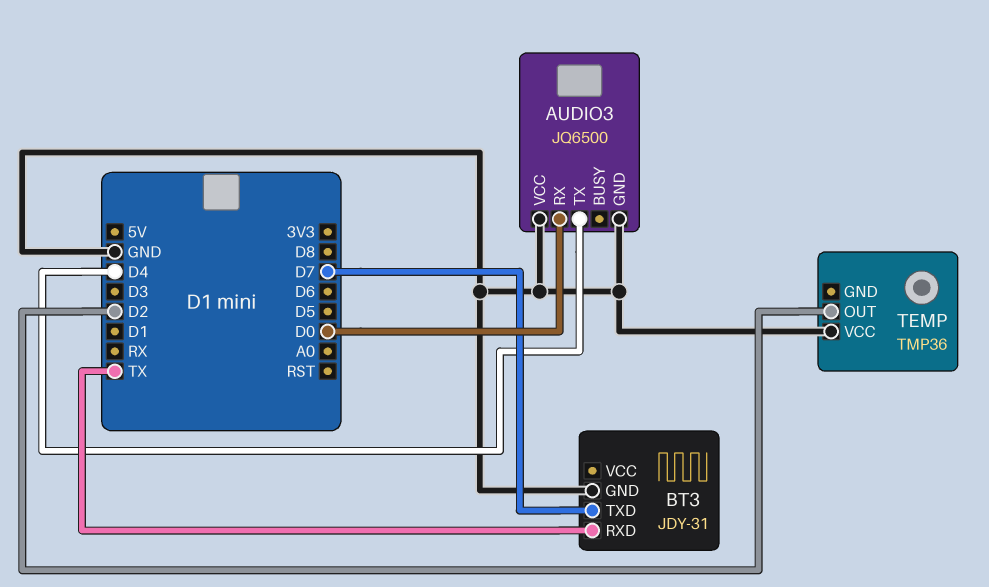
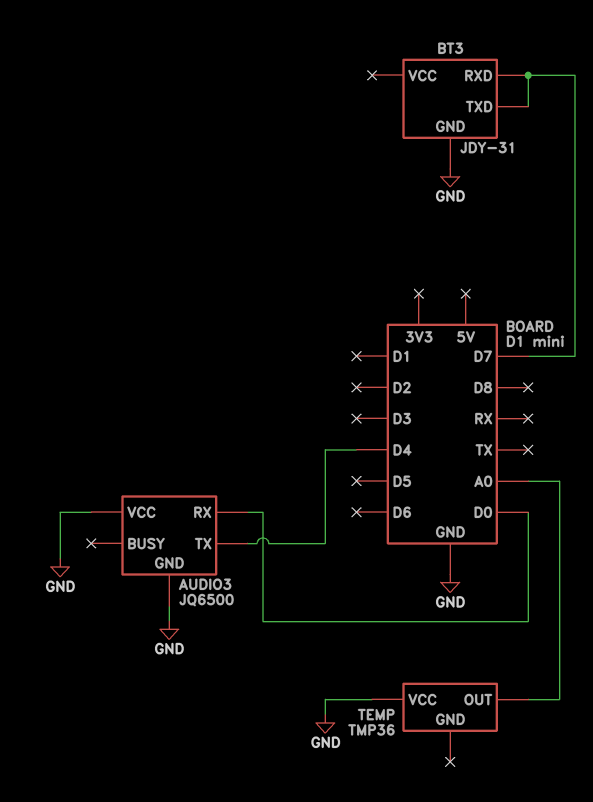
BT3 pin RXD: TX -> D7
TEMP pin OUT: D2 -> A0

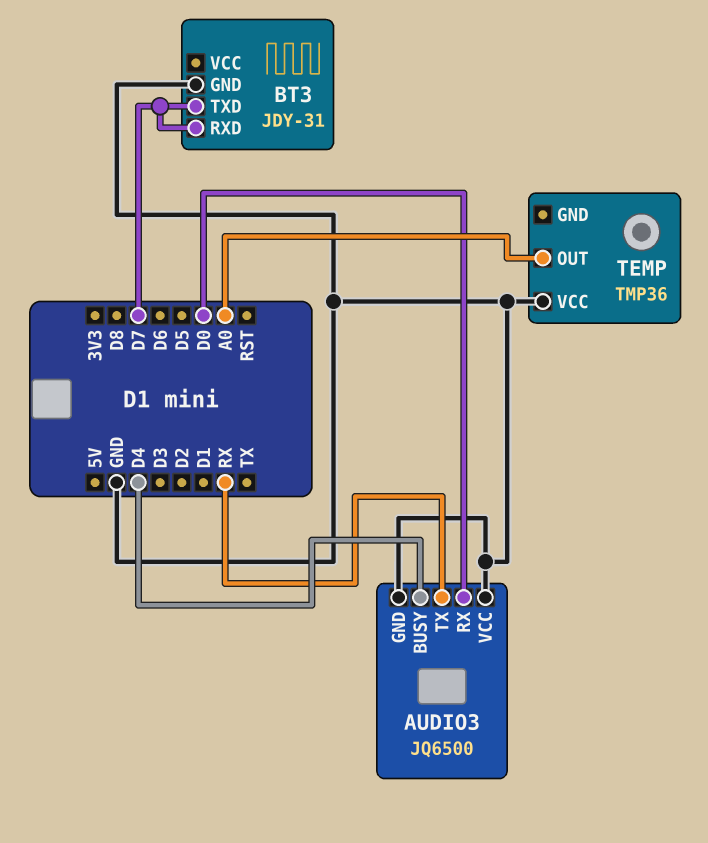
AUDIO3 pin BUSY: none -> D4
AUDIO3 pin TX: D4 -> RX

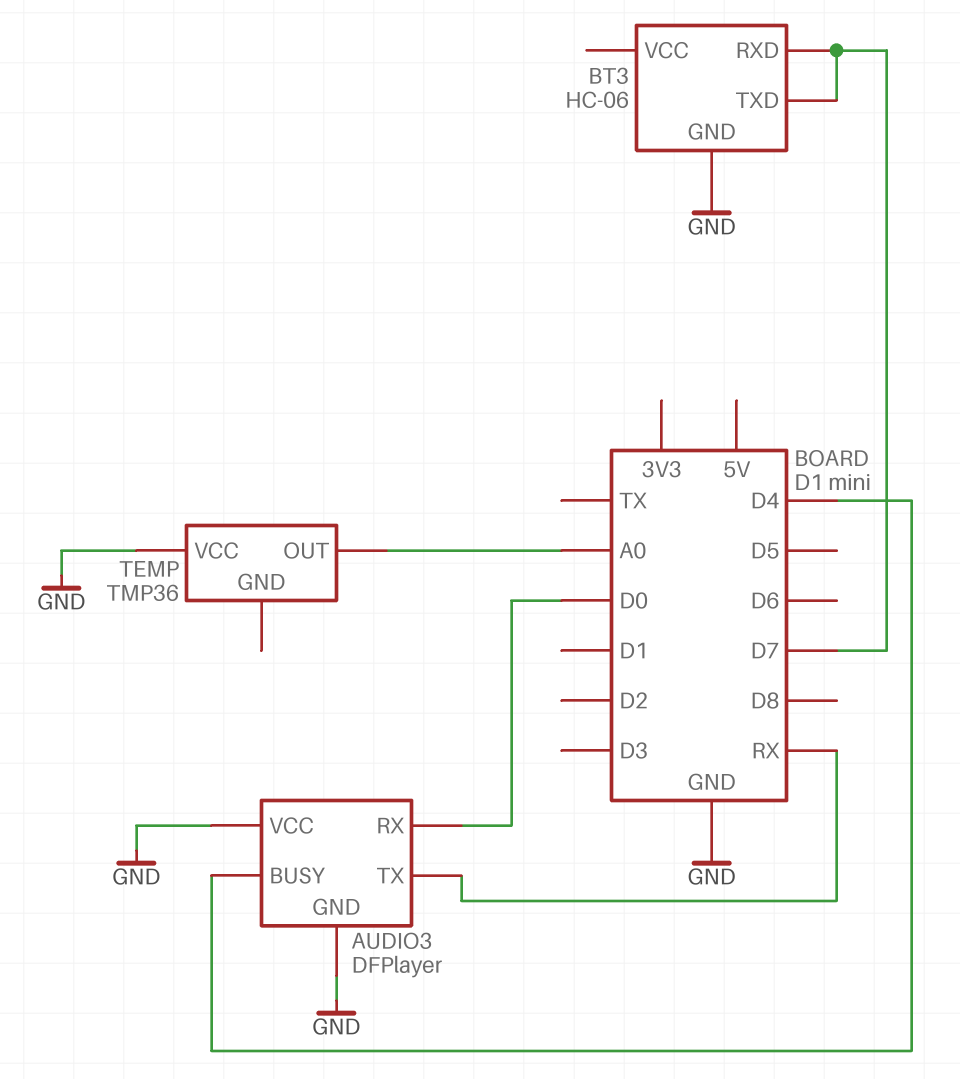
AUDIO3: JQ6500 -> DFPlayer
BT3: JDY-31 -> HC-06

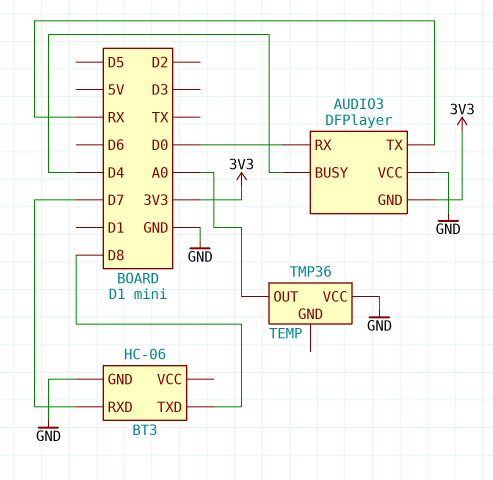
AUDIO3 pin GND: GND -> 3V3
BT3 pin TXD: D7 -> D8

